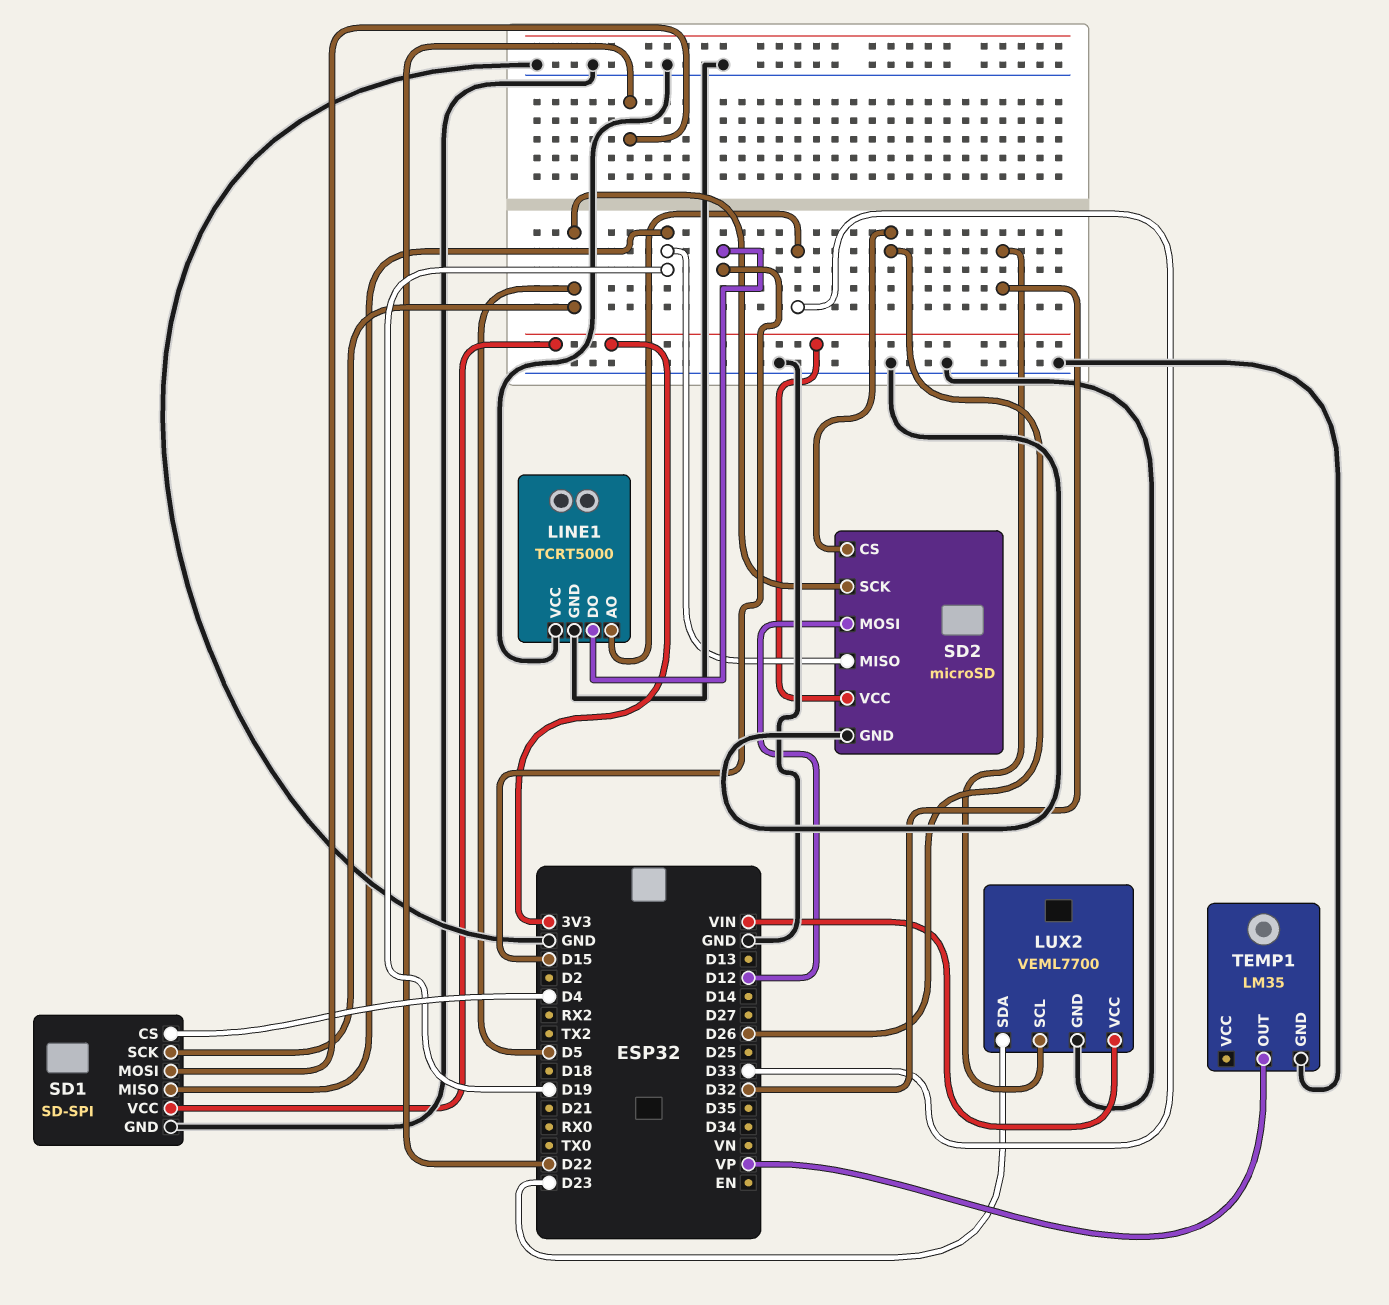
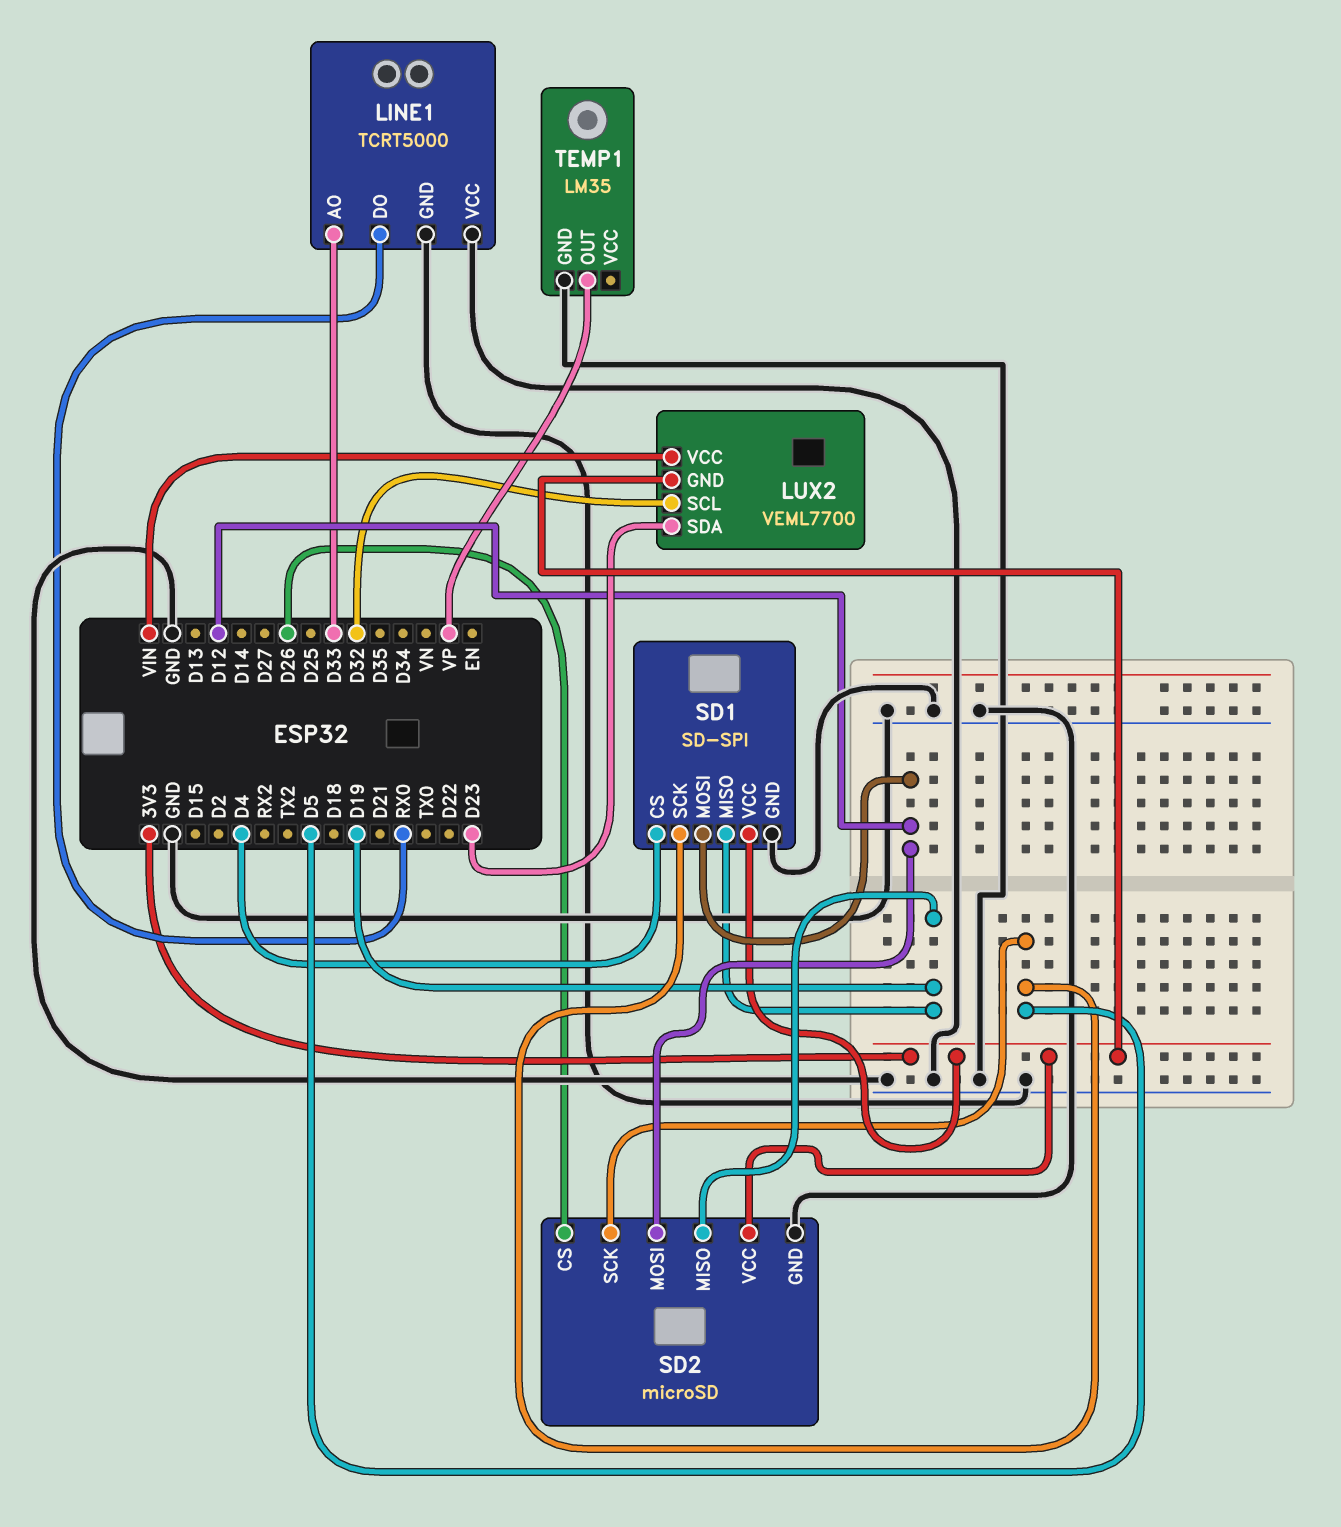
LINE1 pin DO: D15 -> RX0
LUX2 pin GND: GND -> 3V3
SD1 pin MOSI: D22 -> D12

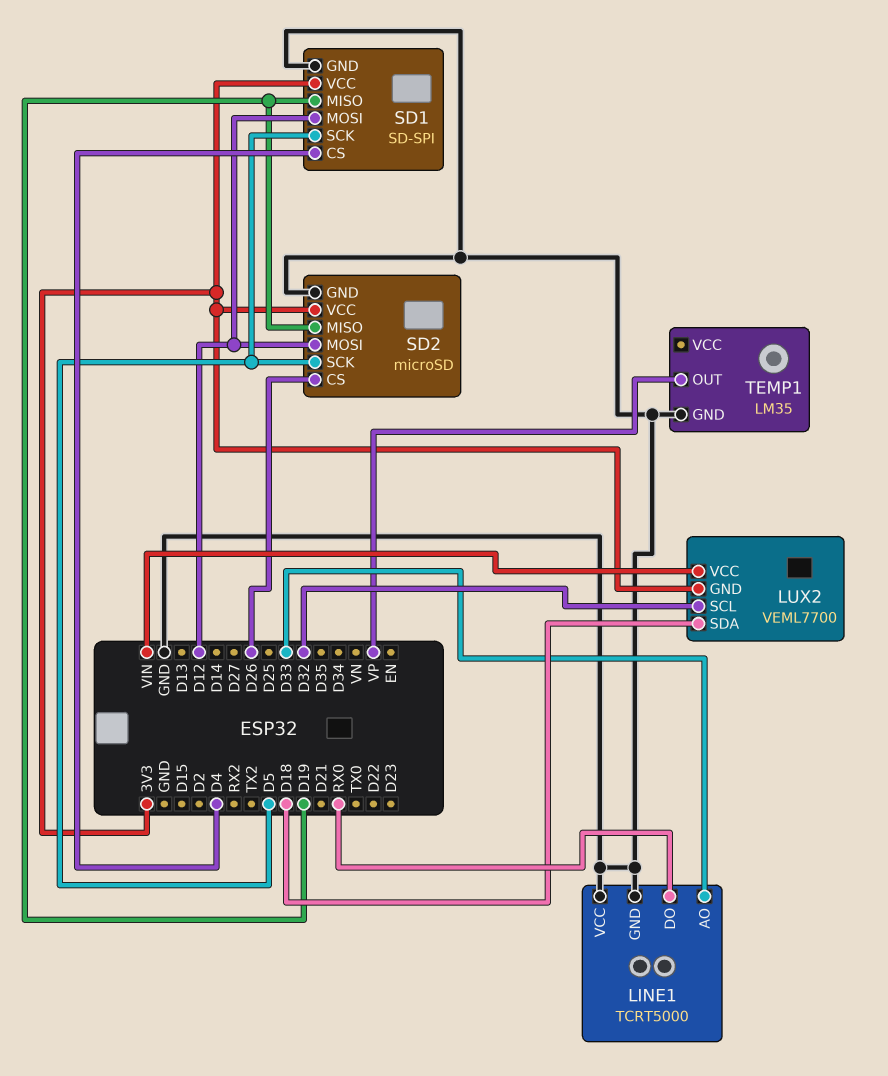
LUX2 pin SDA: D23 -> D18

